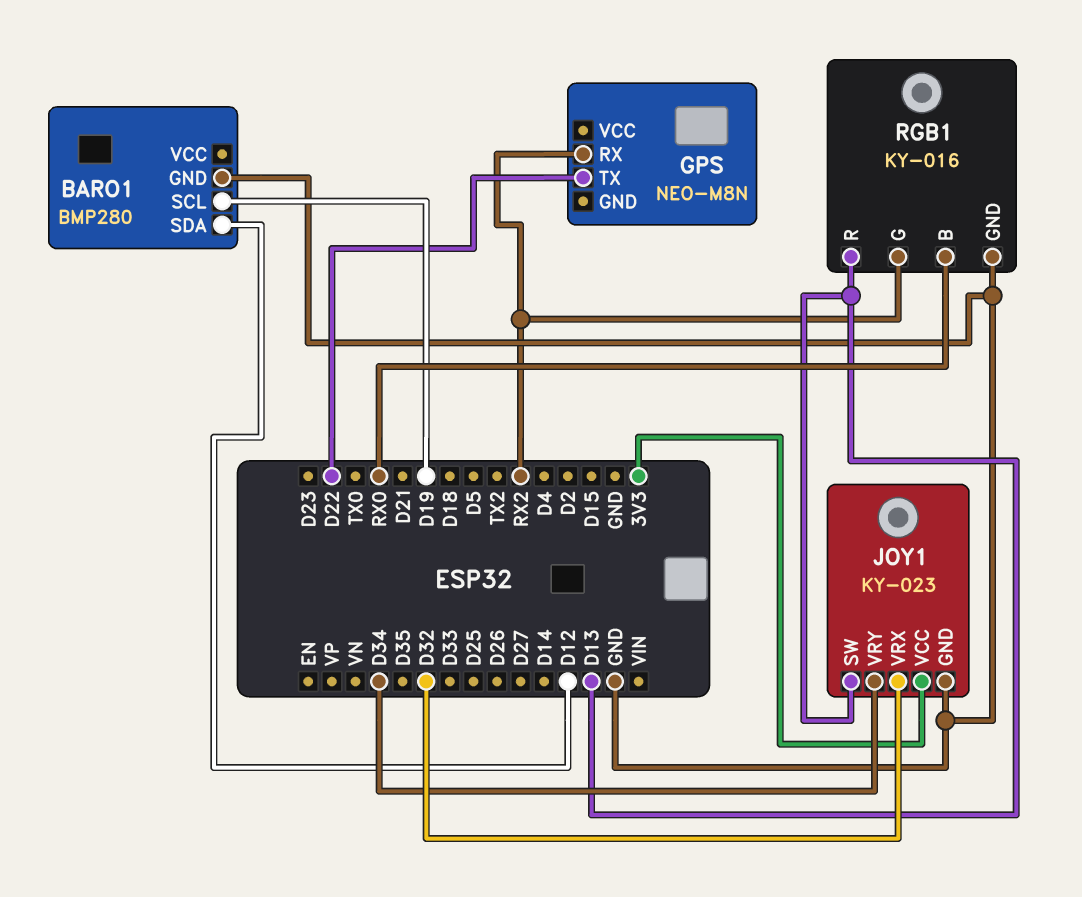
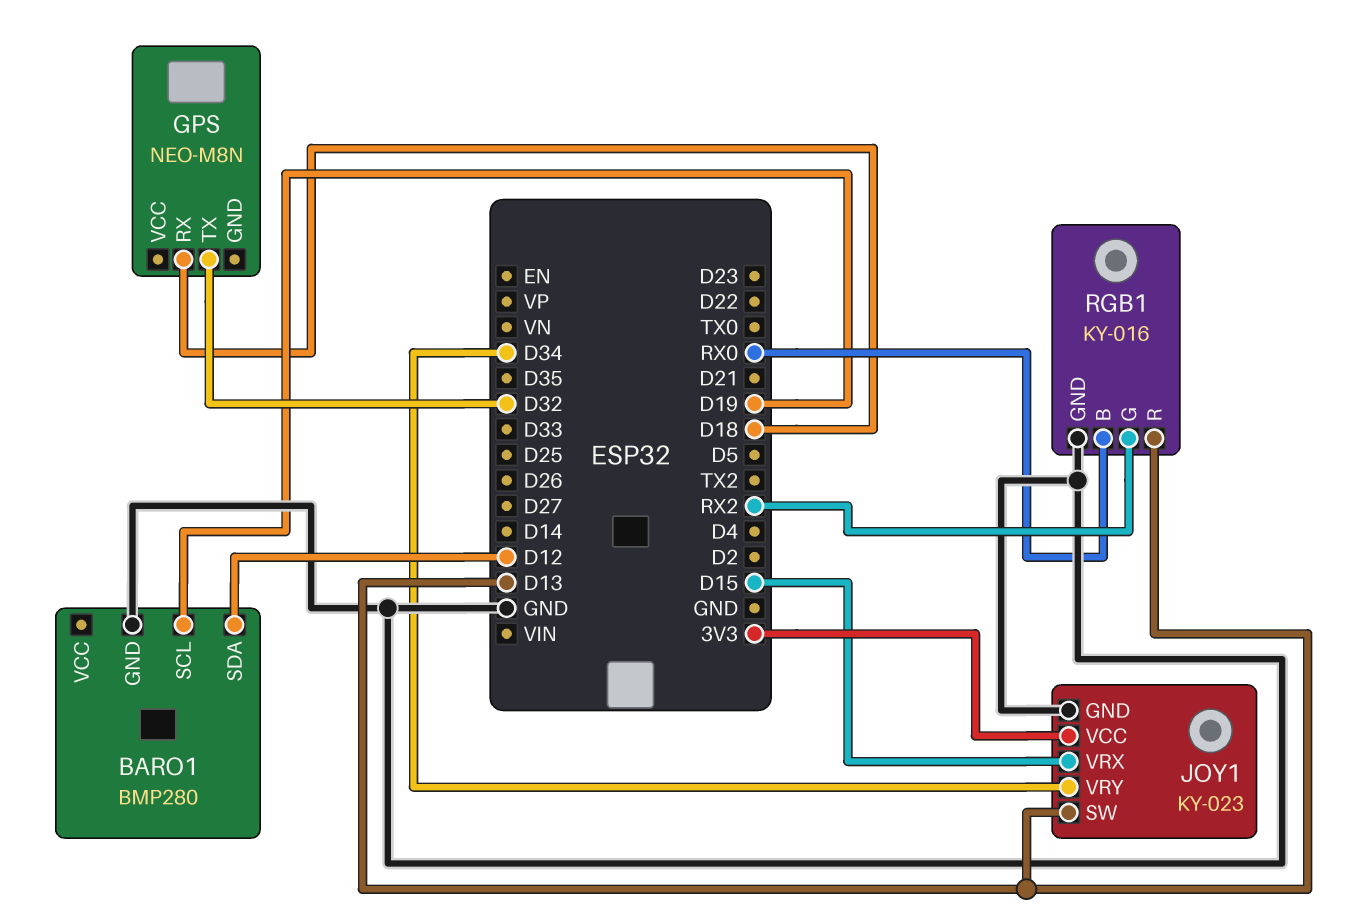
GPS pin RX: RX2 -> D18
GPS pin TX: D22 -> D32
JOY1 pin VRX: D32 -> D15

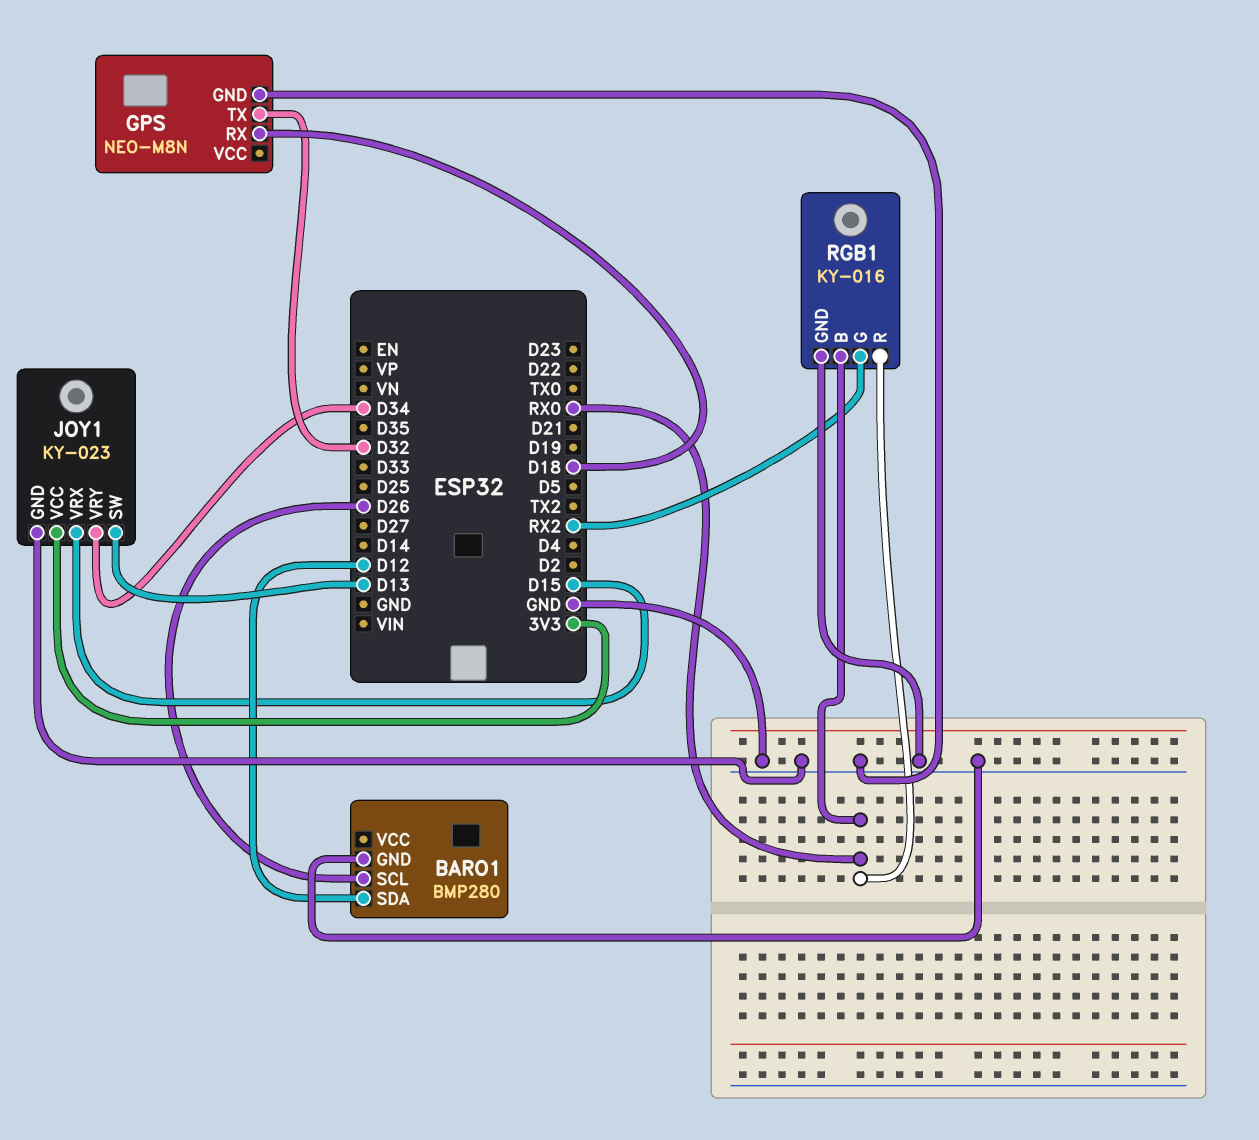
BARO1 pin SCL: D19 -> D26
GPS pin GND: none -> GND
RGB1 pin R: D13 -> RX0

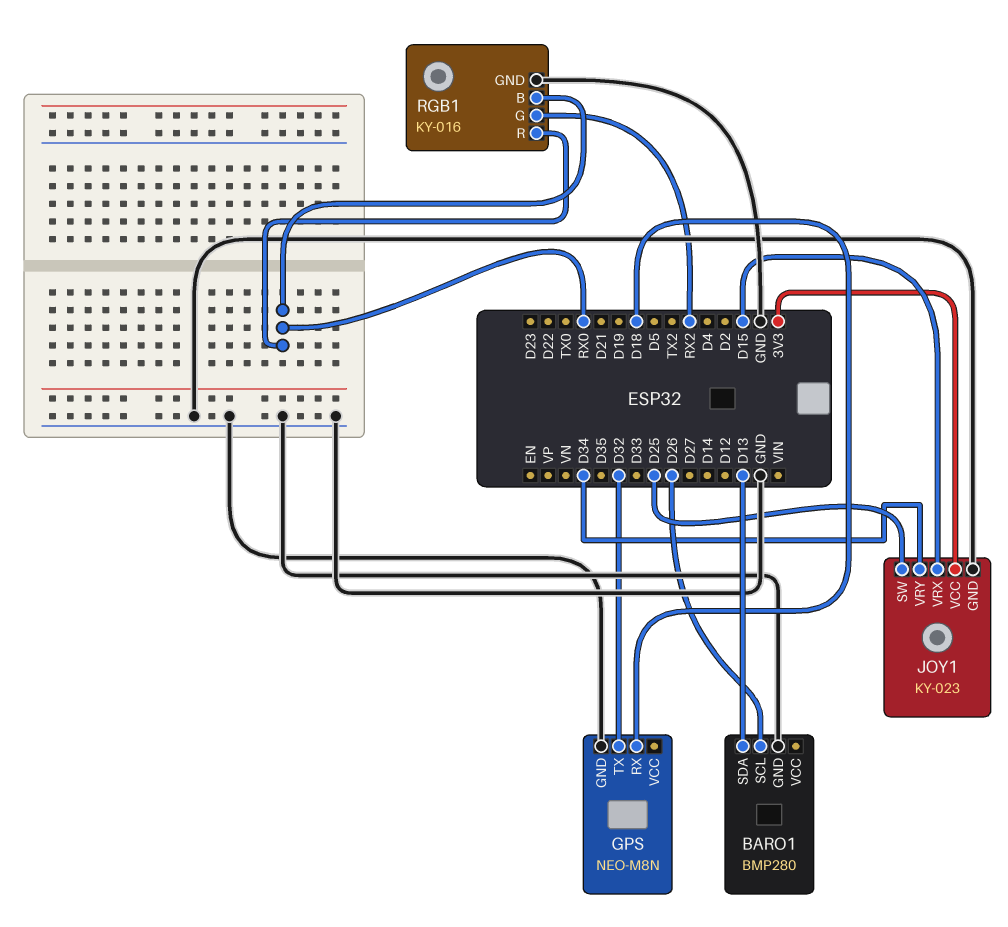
BARO1 pin SDA: D12 -> D13
JOY1 pin SW: D13 -> D25

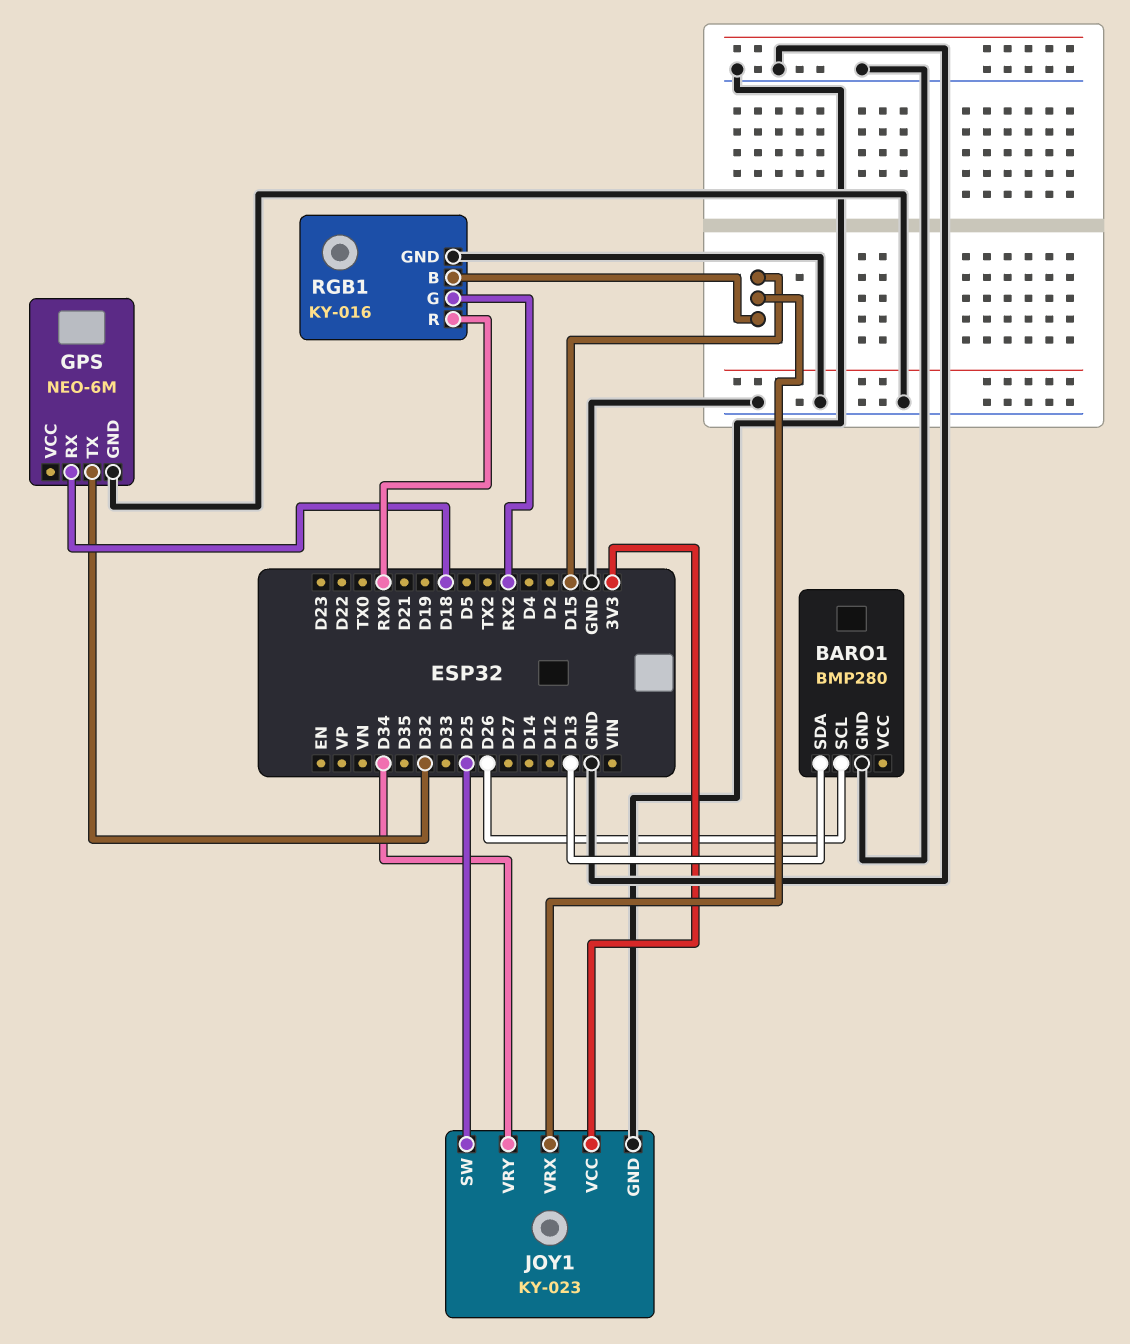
GPS: NEO-M8N -> NEO-6M
RGB1 pin B: RX0 -> D15

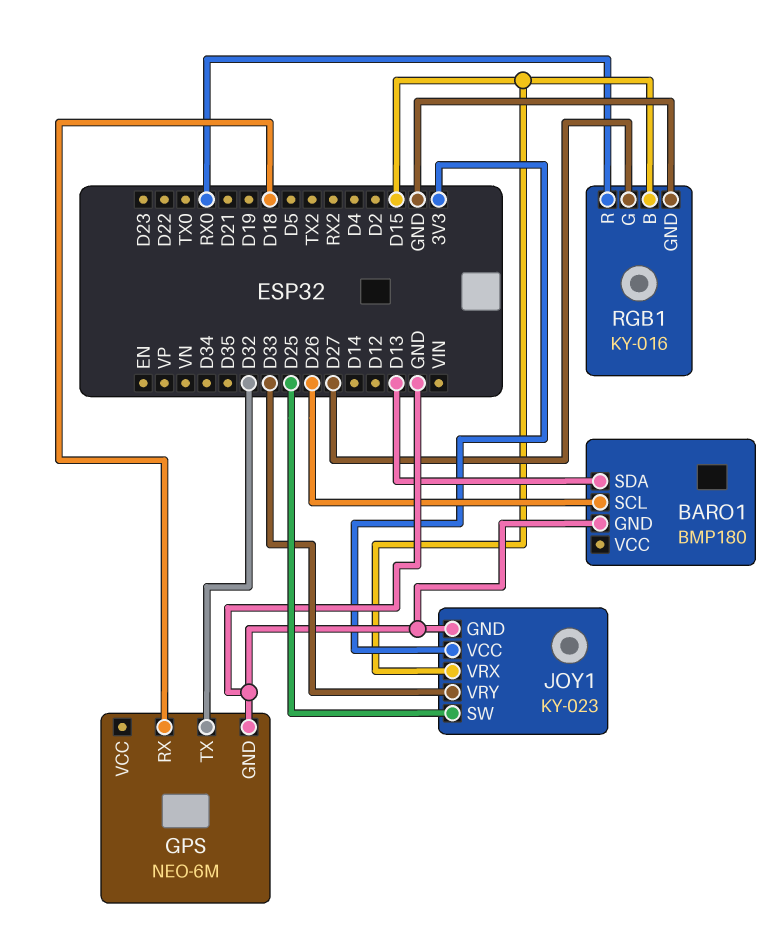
BARO1: BMP280 -> BMP180
JOY1 pin VRY: D34 -> D33
RGB1 pin G: RX2 -> D27

